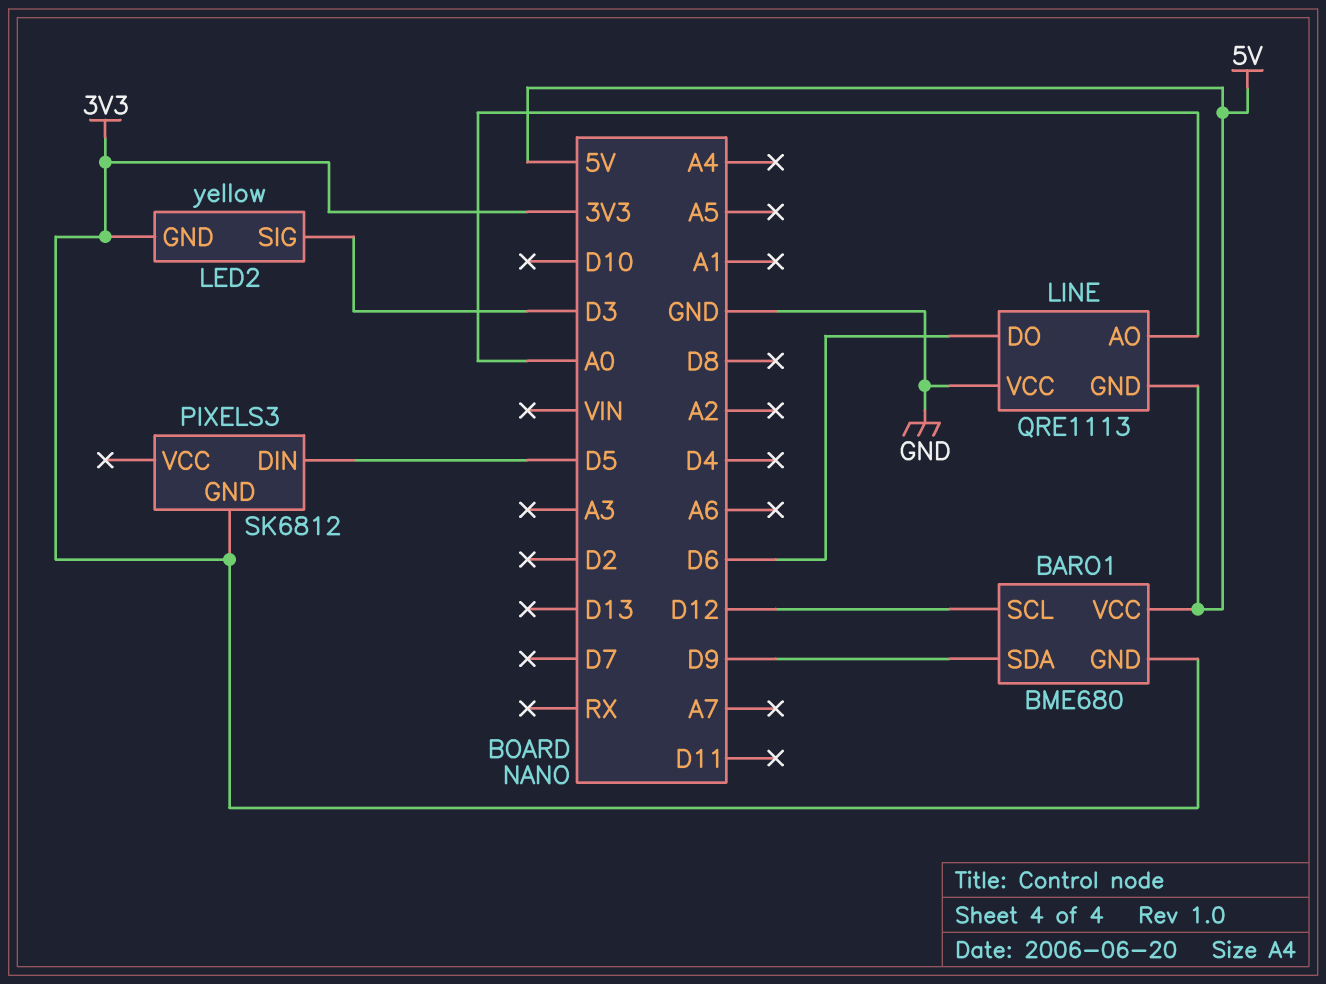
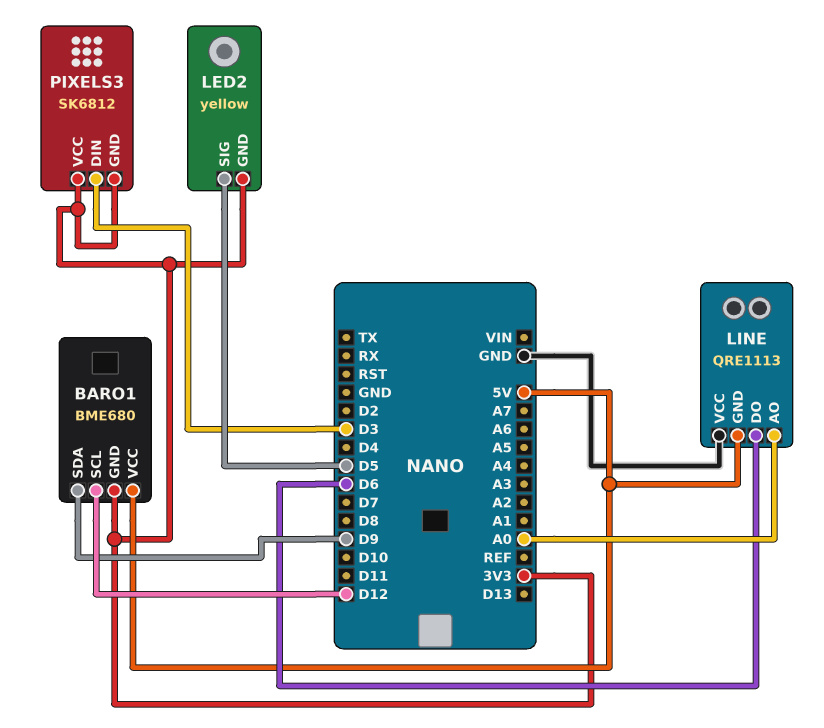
LED2 pin SIG: D3 -> D5
PIXELS3 pin DIN: D5 -> D3
PIXELS3 pin VCC: none -> 3V3

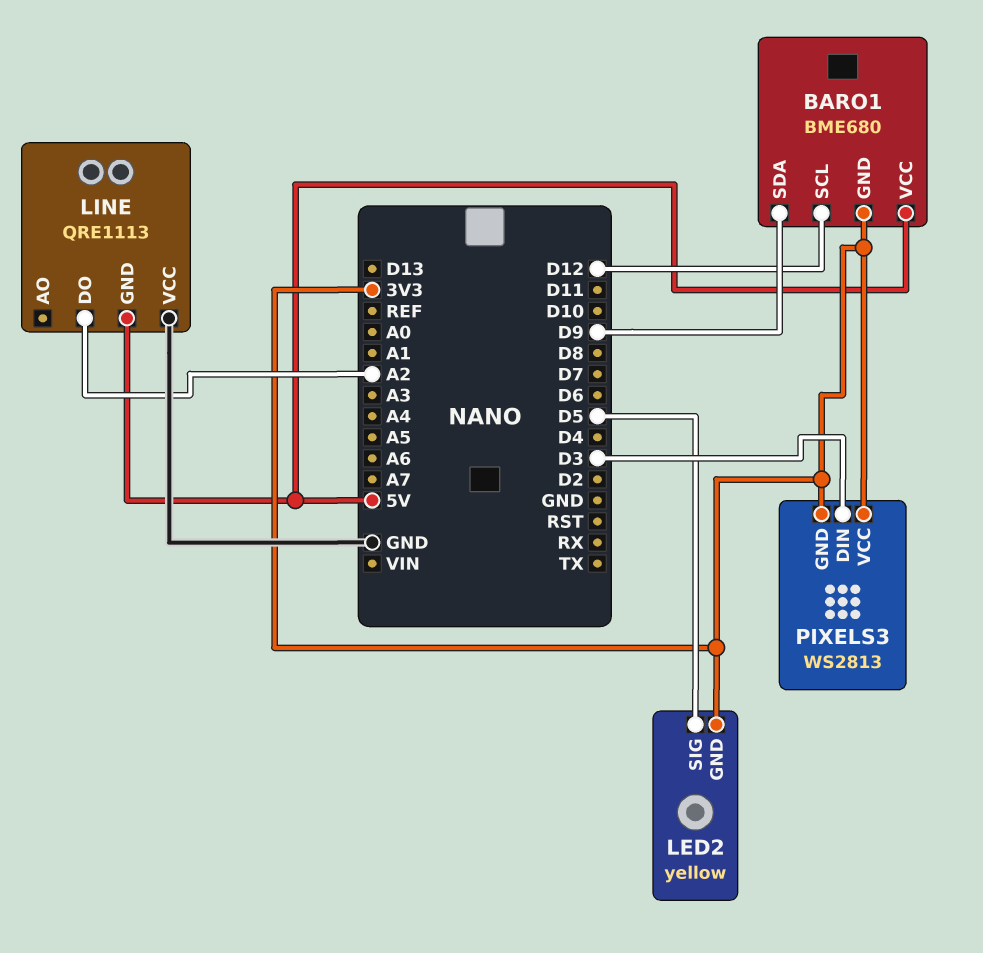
LINE pin AO: A0 -> none
LINE pin DO: D6 -> A2
PIXELS3: SK6812 -> WS2813

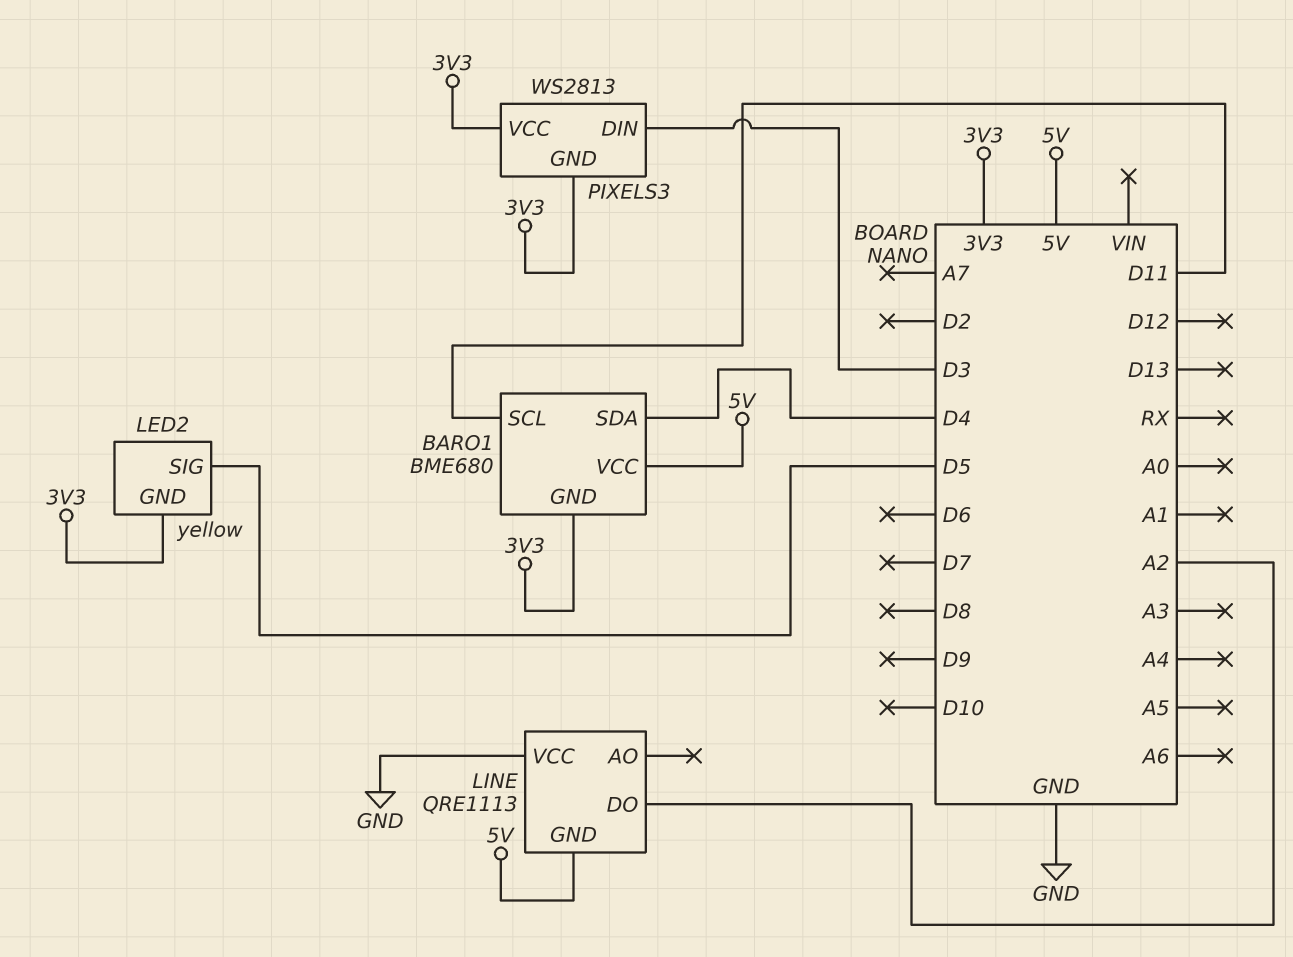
BARO1 pin SCL: D12 -> D11
BARO1 pin SDA: D9 -> D4

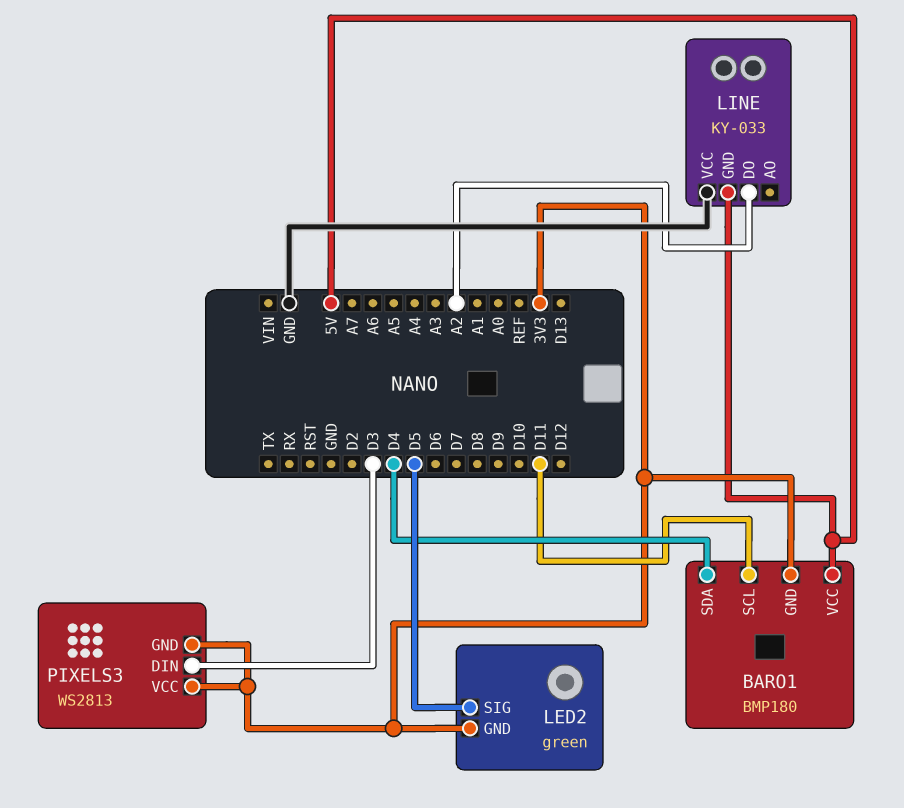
BARO1: BME680 -> BMP180
LED2: yellow -> green
LINE: QRE1113 -> KY-033

